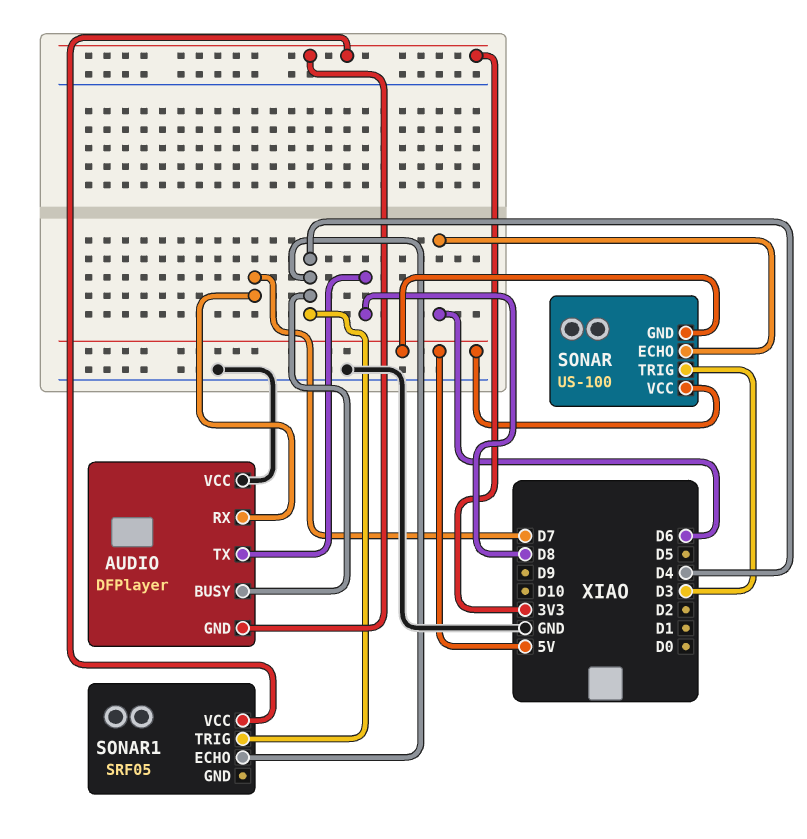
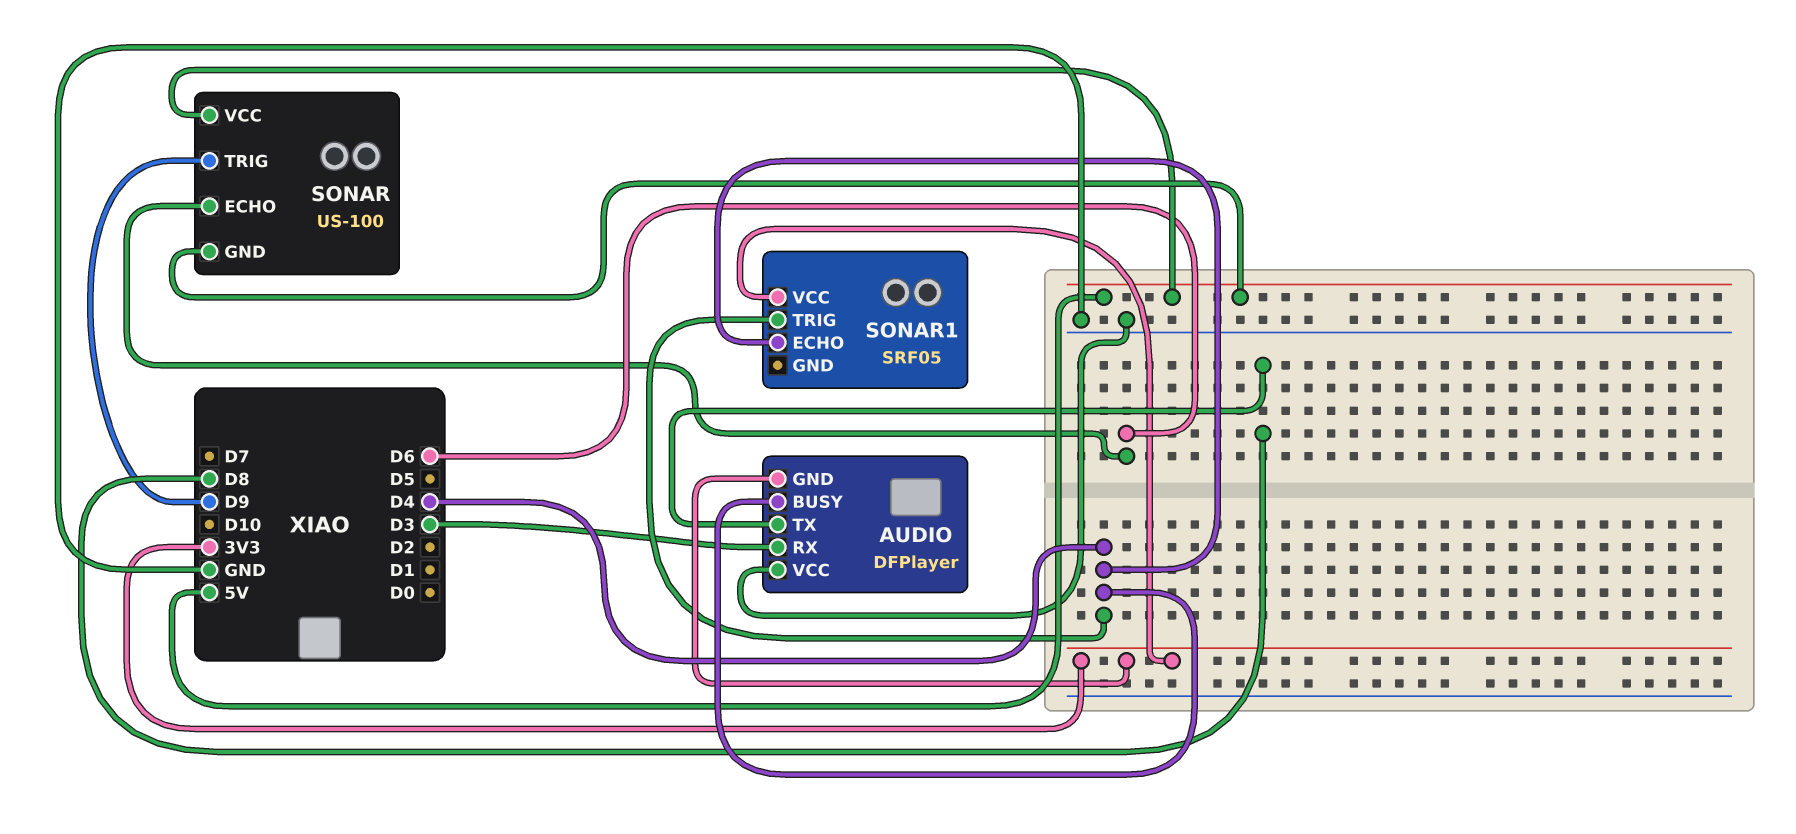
AUDIO pin RX: D7 -> D3
SONAR pin TRIG: D3 -> D9

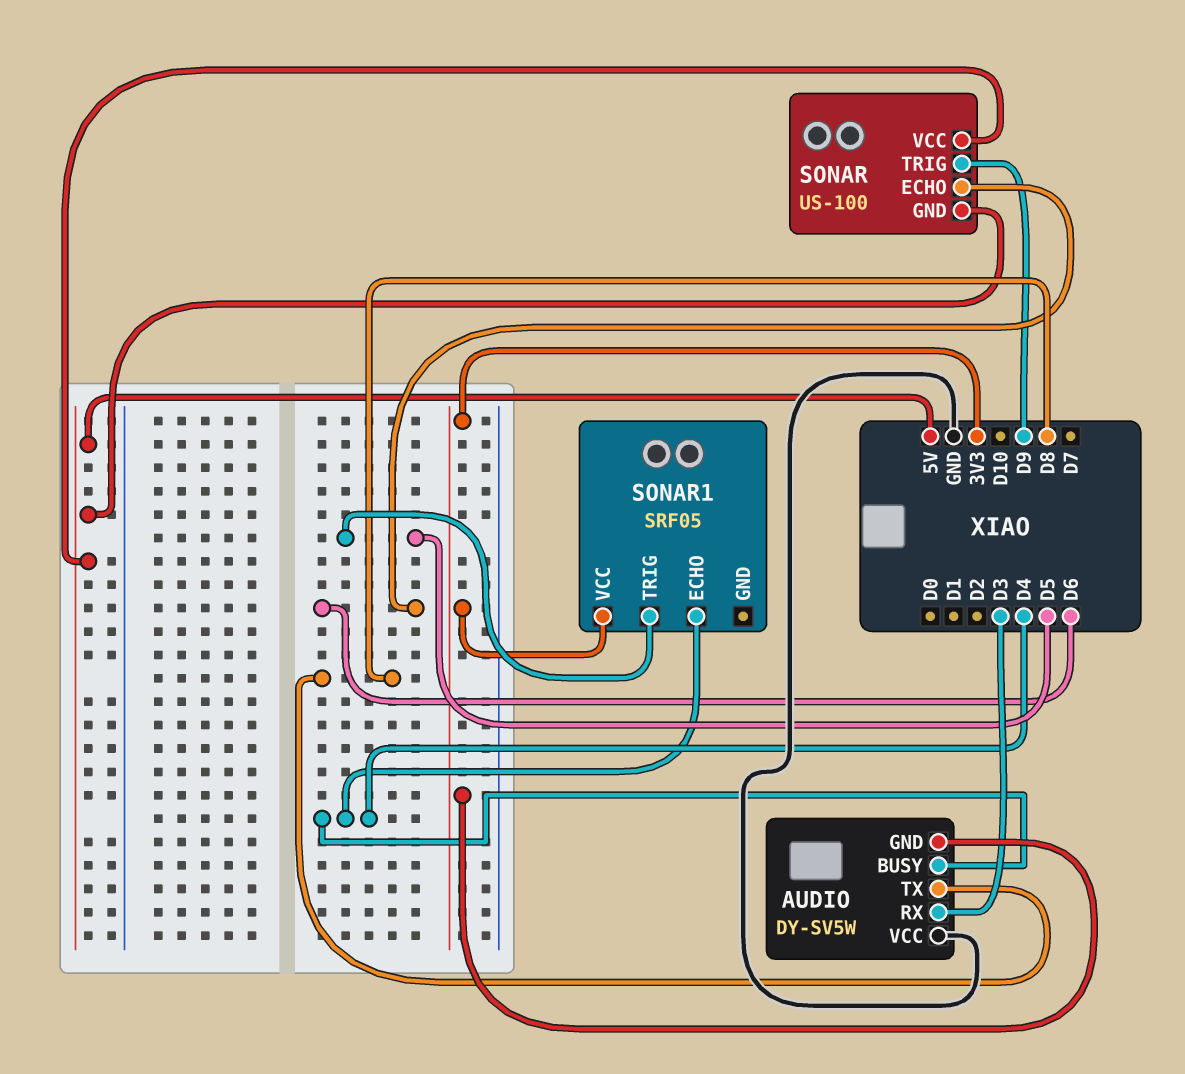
AUDIO: DFPlayer -> DY-SV5W
SONAR1 pin TRIG: D4 -> D5

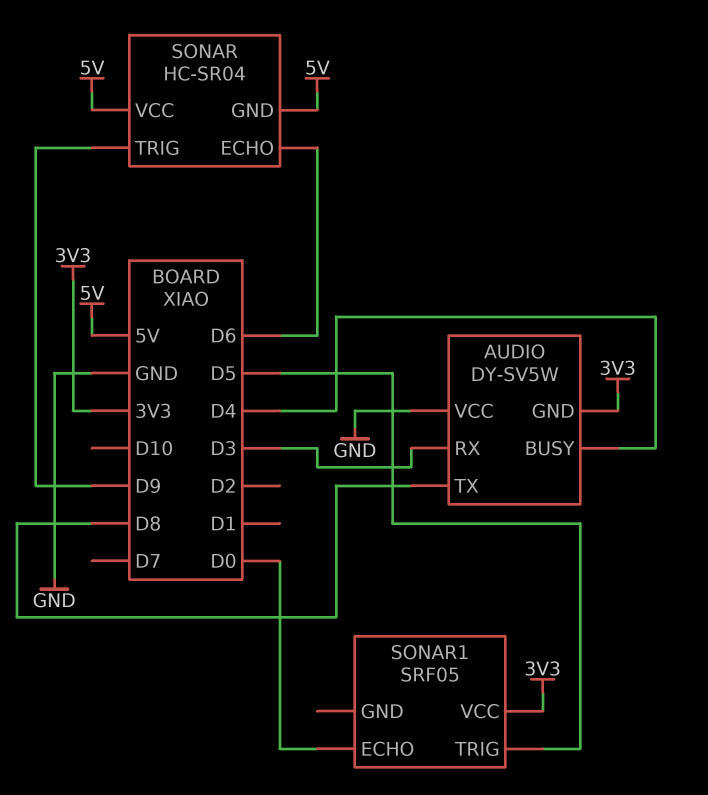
SONAR: US-100 -> HC-SR04
SONAR1 pin ECHO: D4 -> D0

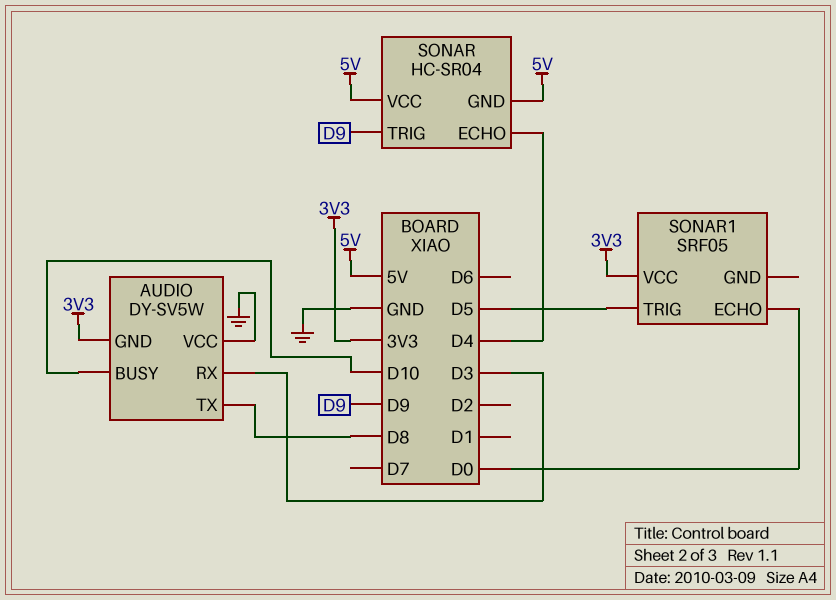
AUDIO pin BUSY: D4 -> D10
SONAR pin ECHO: D6 -> D4

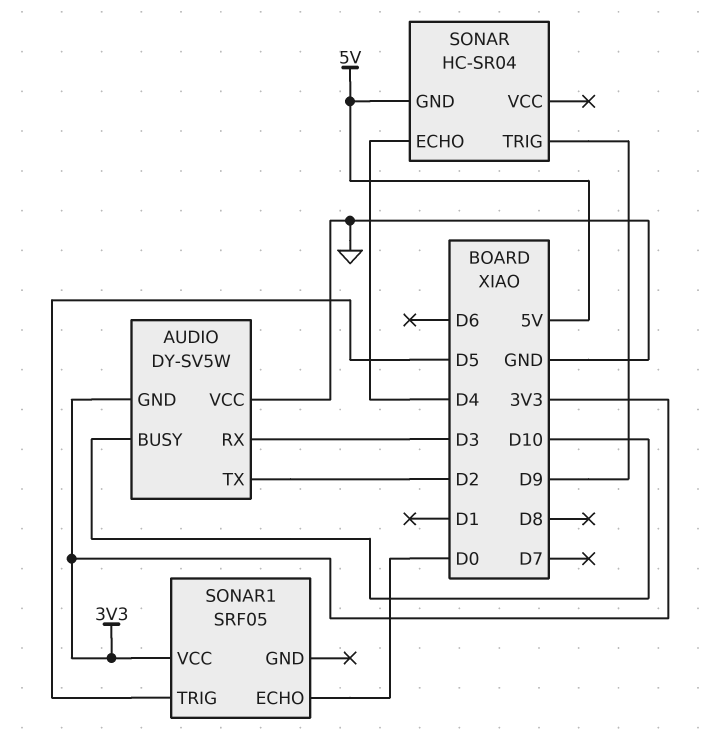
AUDIO pin TX: D8 -> D2
SONAR pin VCC: 5V -> none

